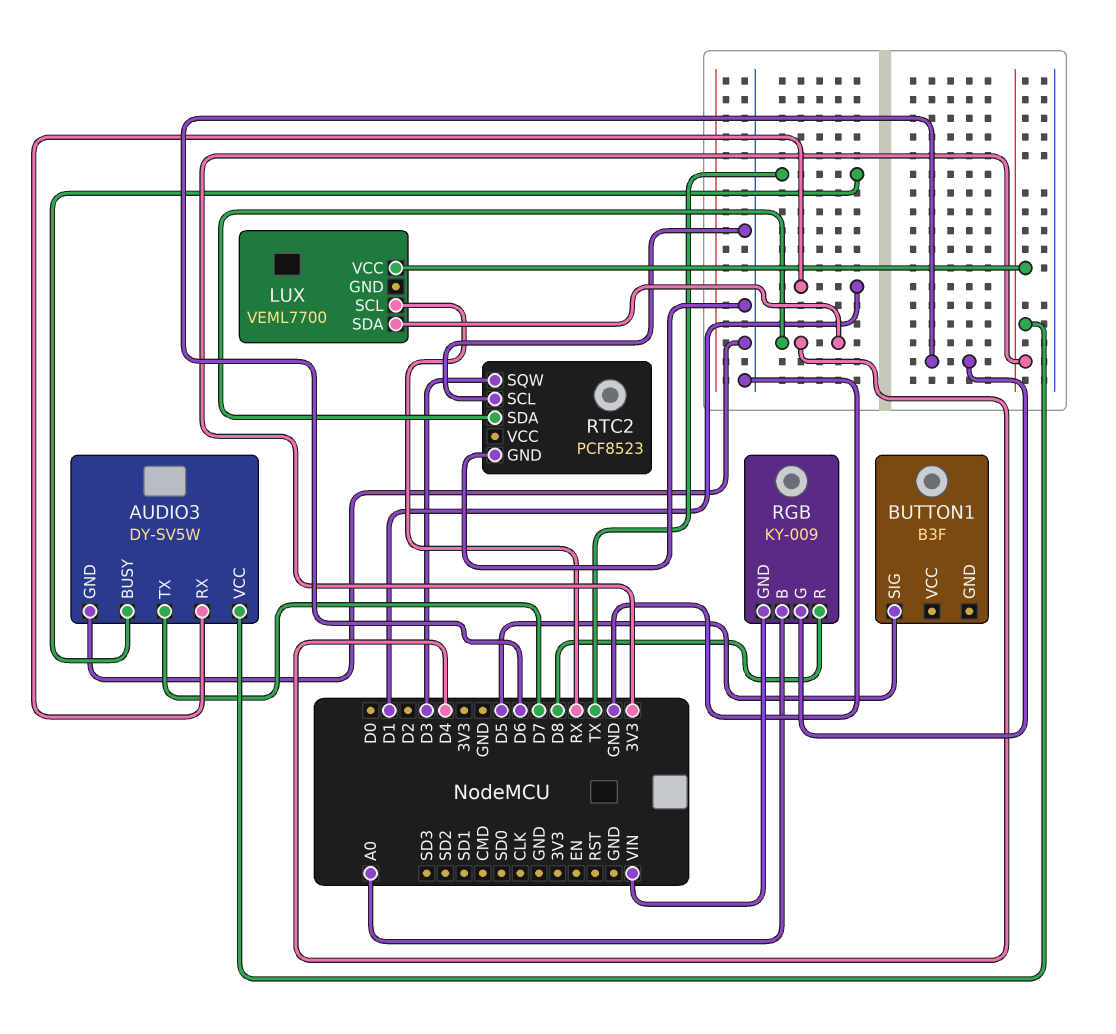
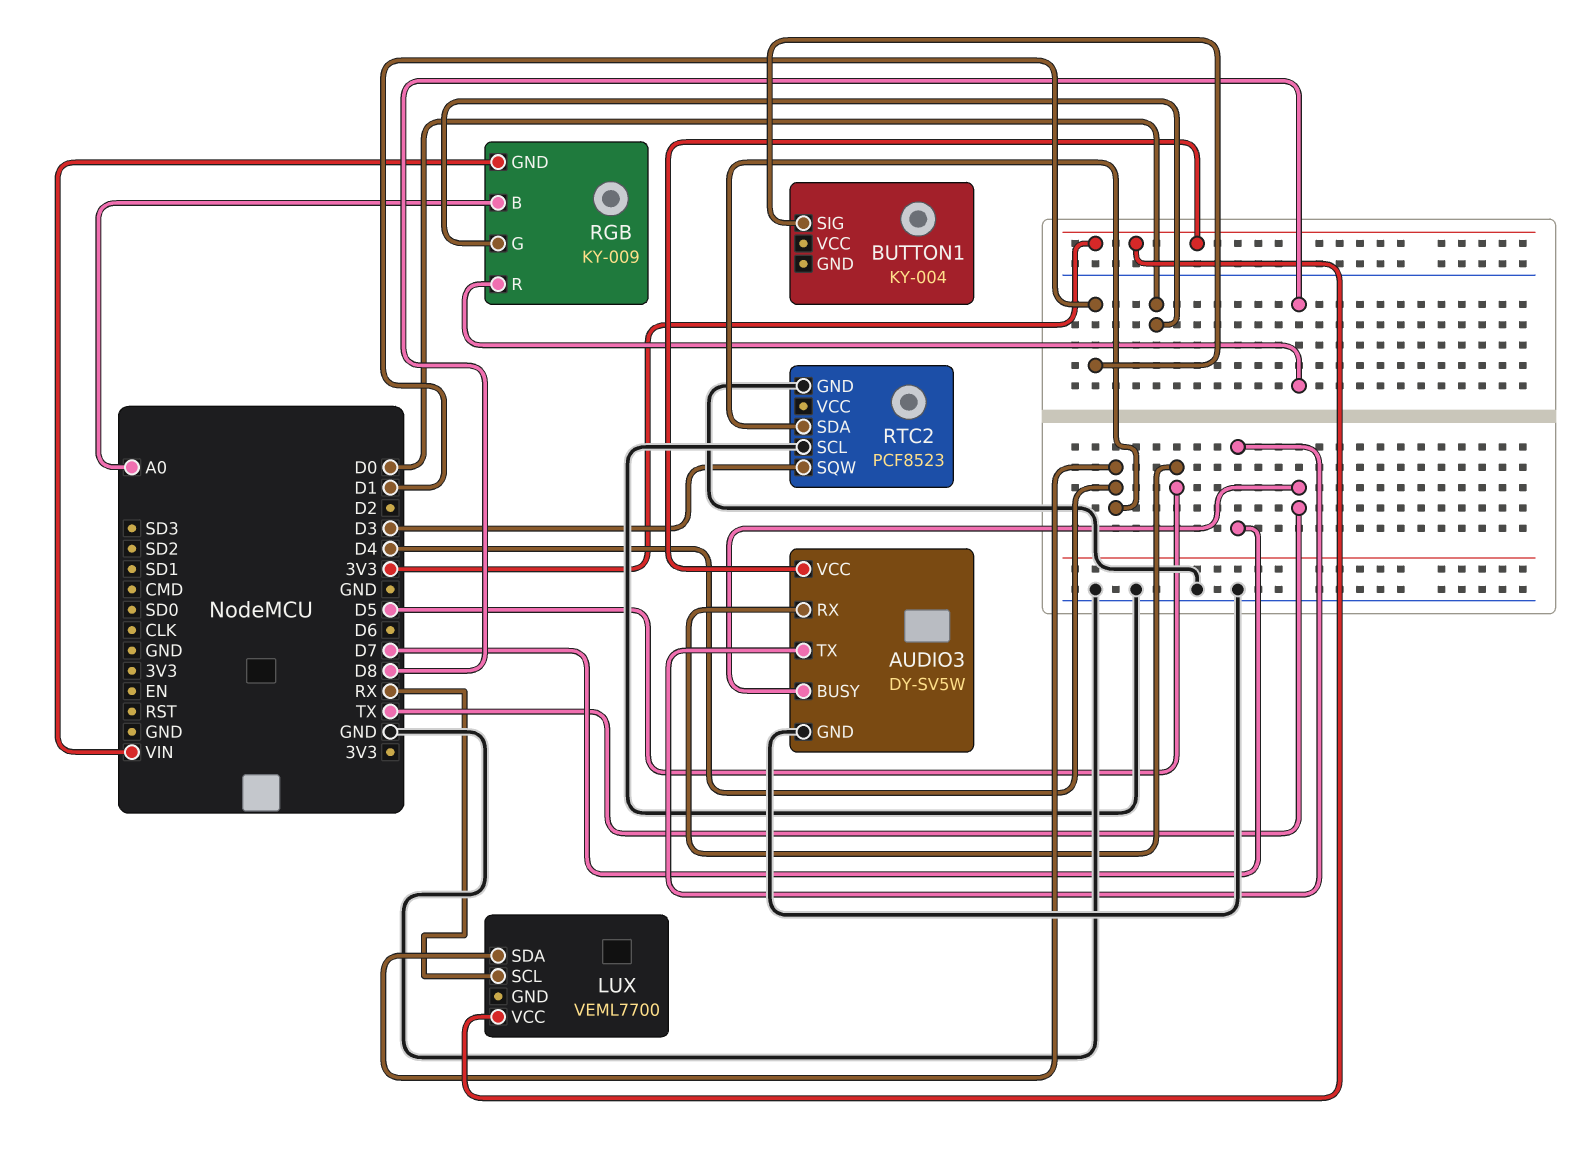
AUDIO3 pin RX: D1 -> D5
BUTTON1: B3F -> KY-004
BUTTON1 pin SIG: D5 -> D1
RGB pin G: D6 -> D0

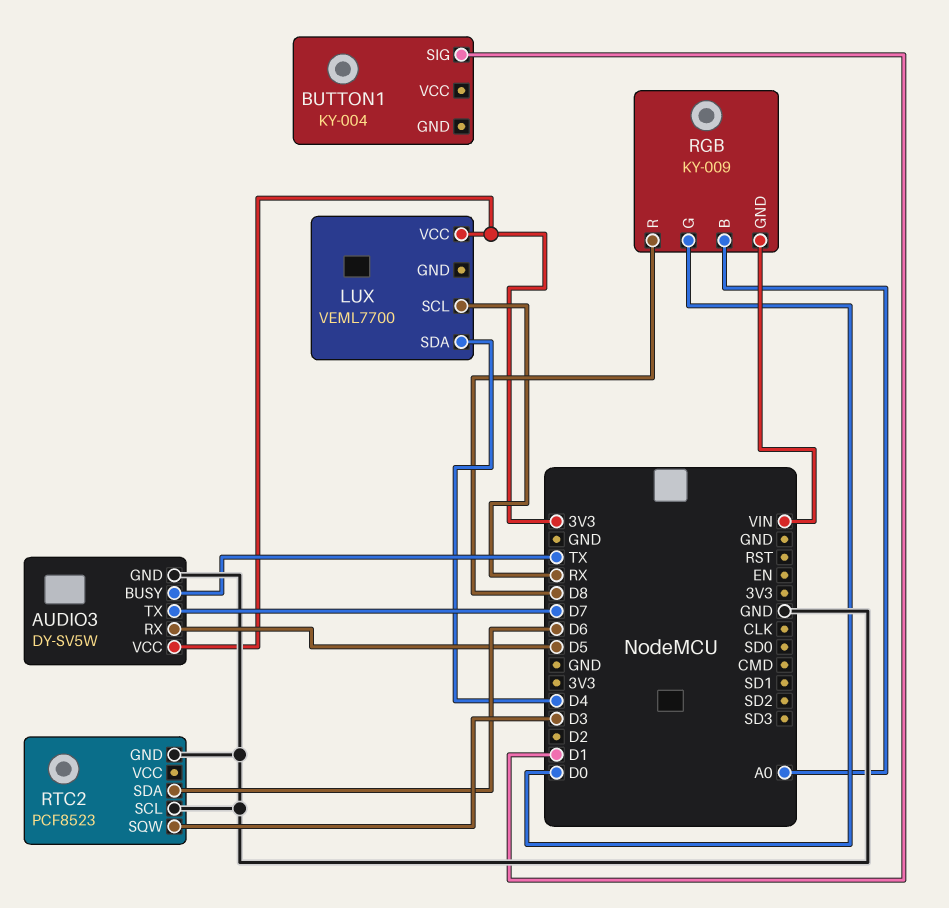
RTC2 pin SDA: D4 -> D6

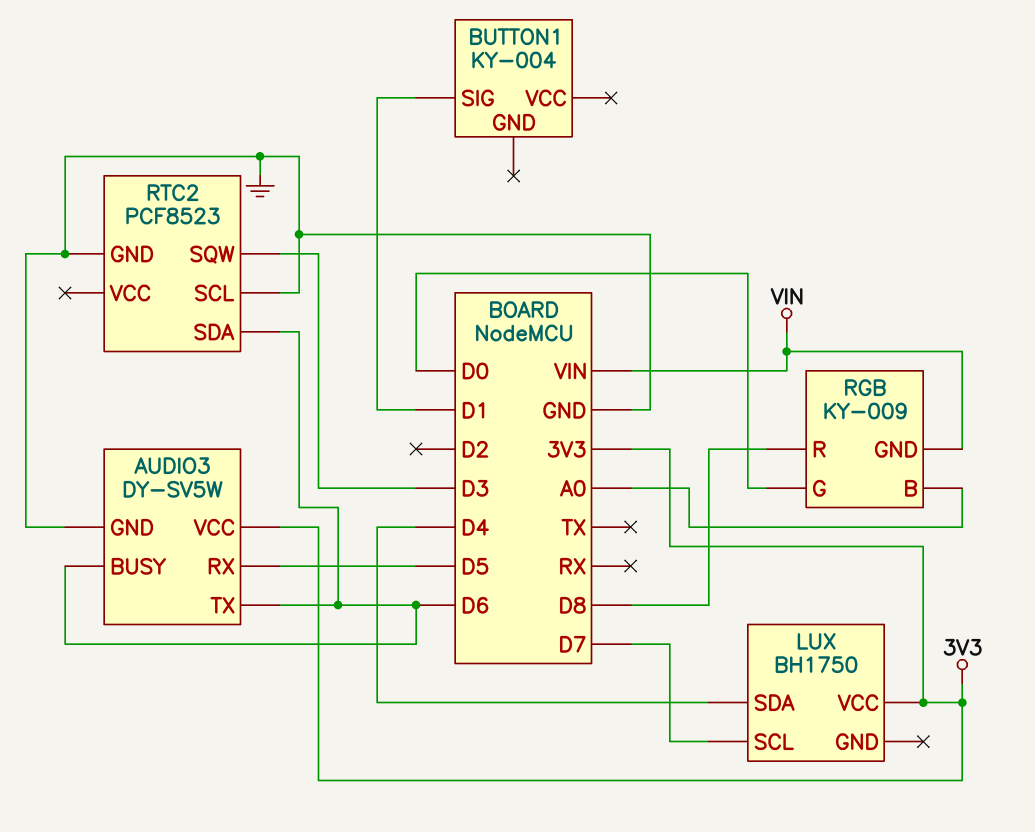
AUDIO3 pin BUSY: TX -> D6
AUDIO3 pin TX: D7 -> D6
LUX: VEML7700 -> BH1750
LUX pin SCL: RX -> D7

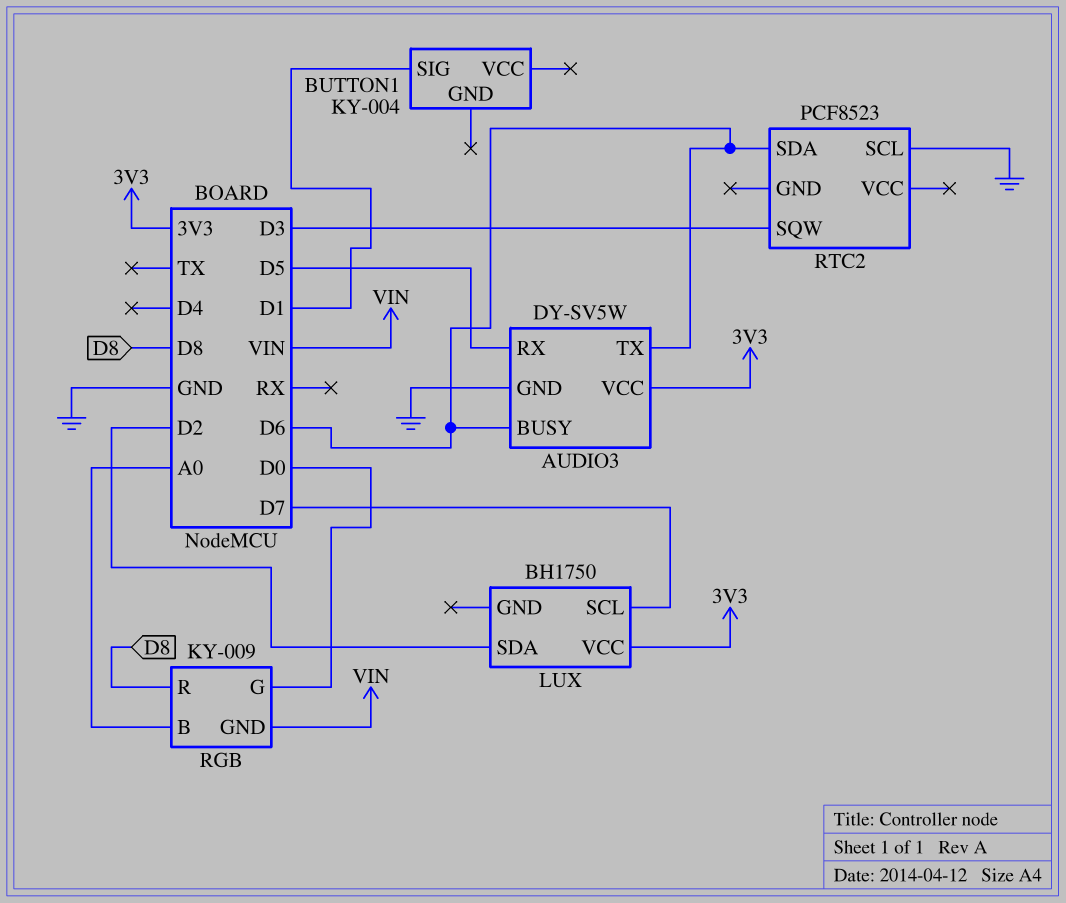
LUX pin SDA: D4 -> D2
RTC2 pin GND: GND -> none

